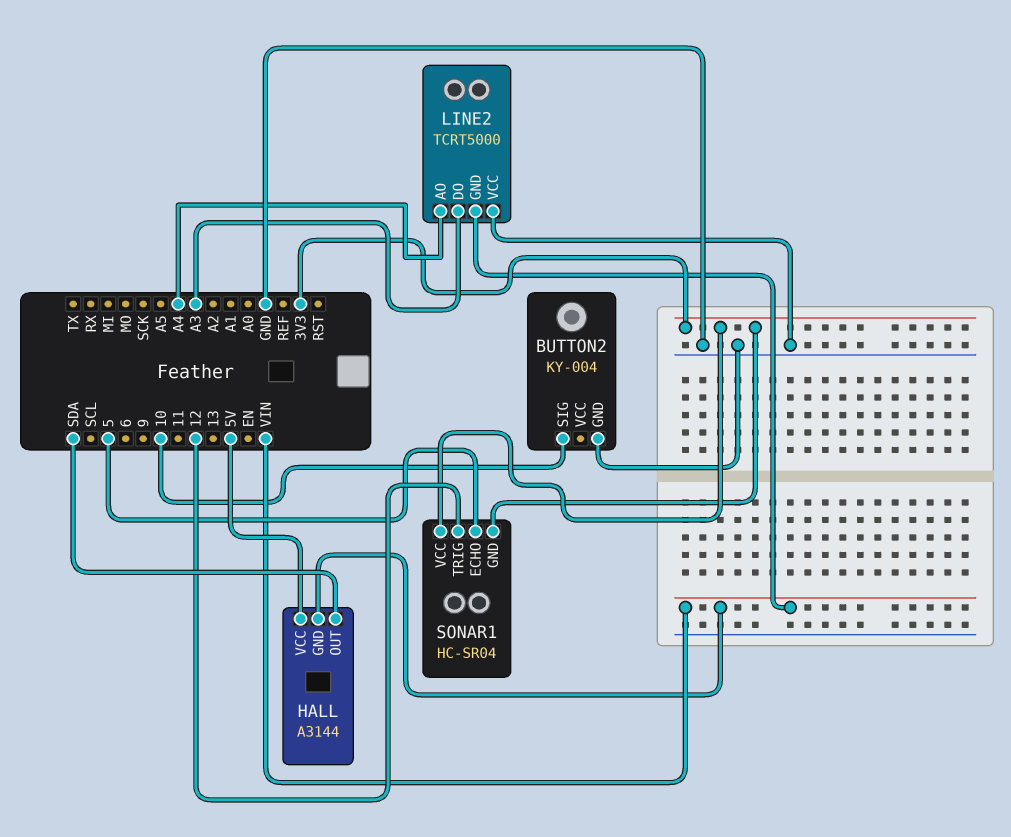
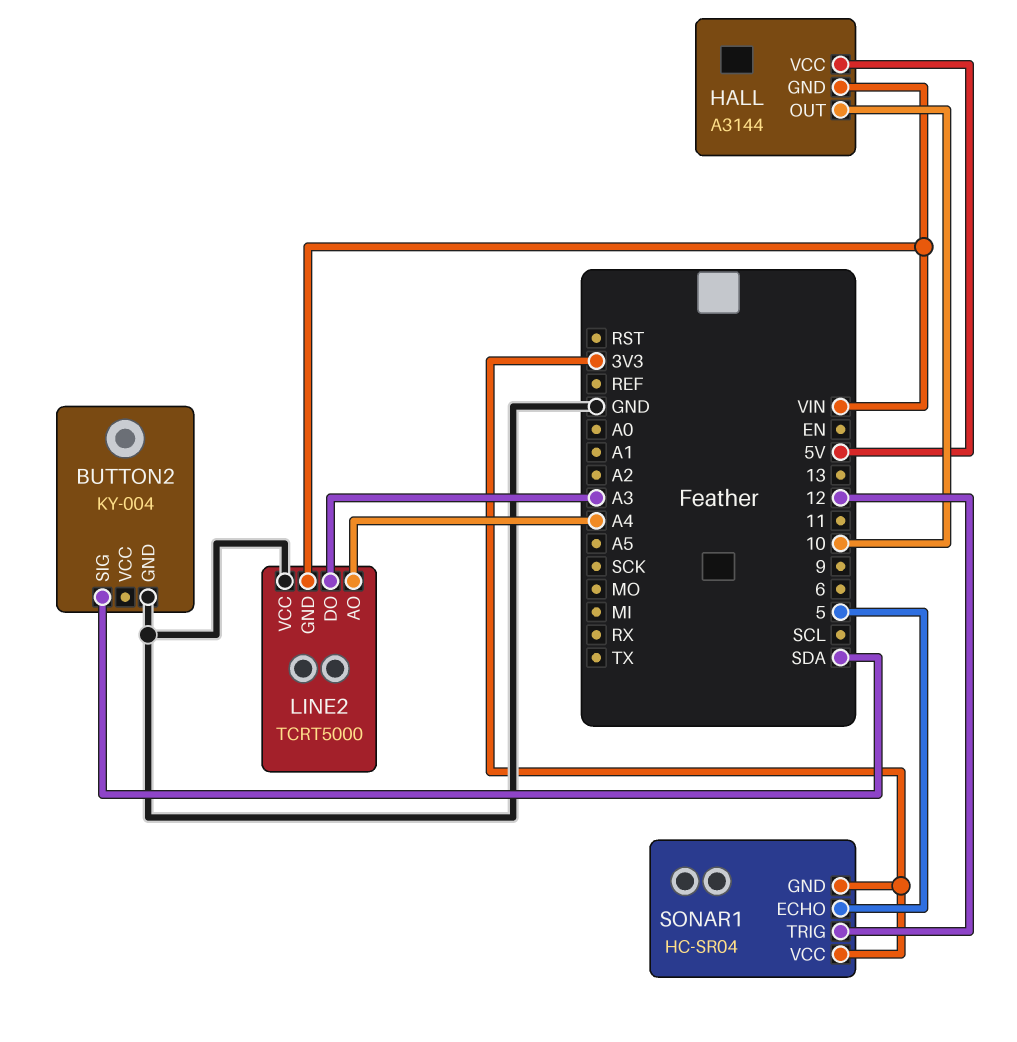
BUTTON2 pin SIG: 10 -> SDA
HALL pin OUT: SDA -> 10

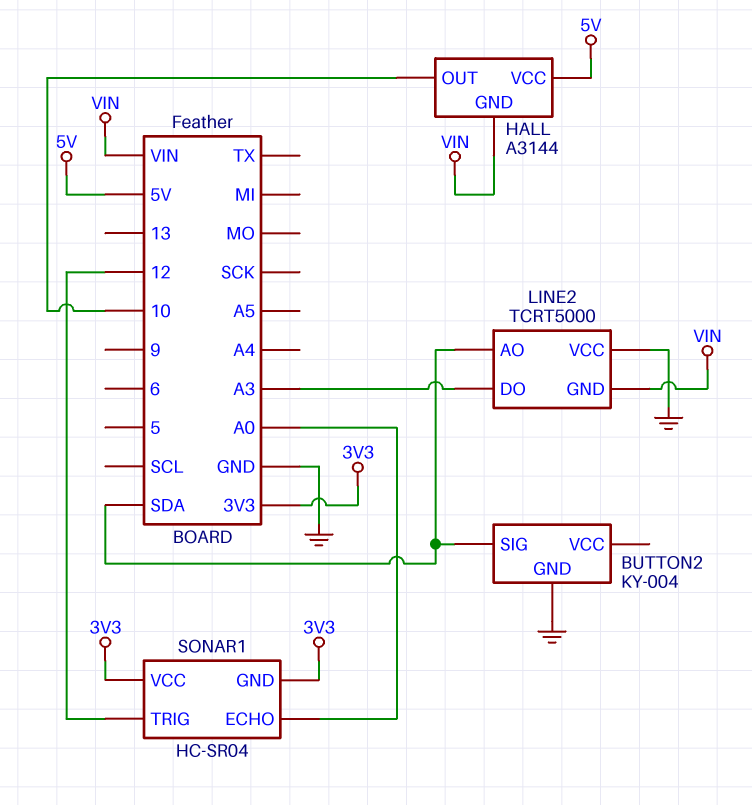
LINE2 pin AO: A4 -> SDA
SONAR1 pin ECHO: 5 -> A0

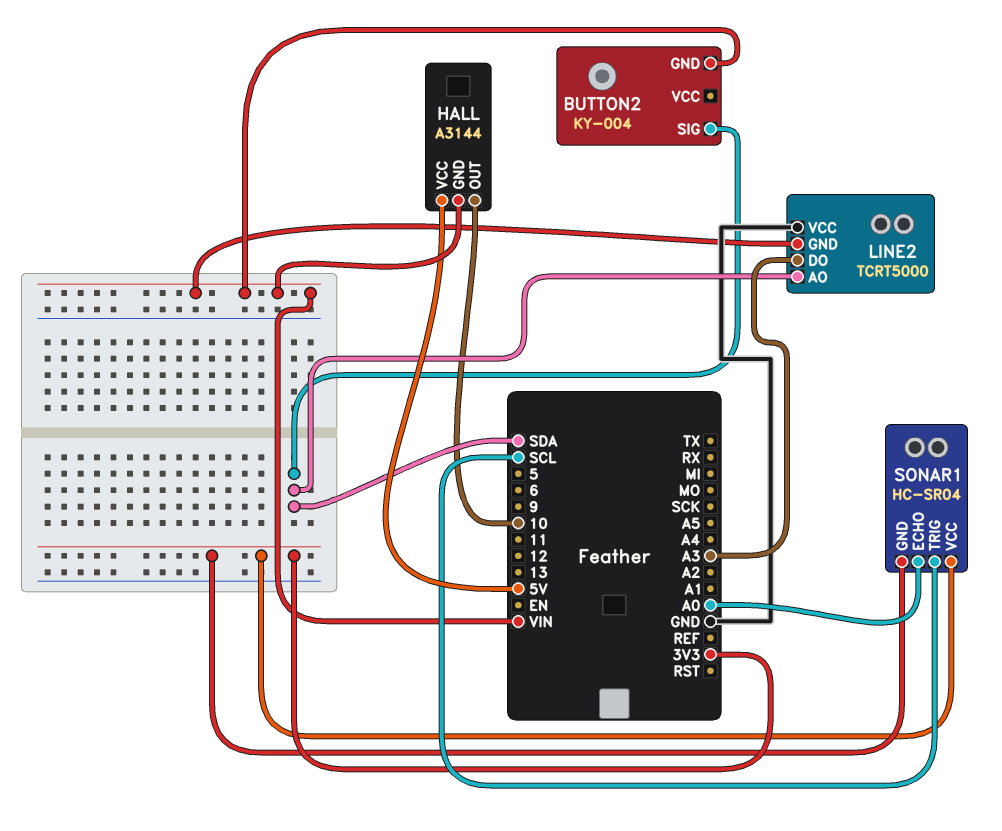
BUTTON2 pin GND: GND -> VIN
SONAR1 pin TRIG: 12 -> SCL

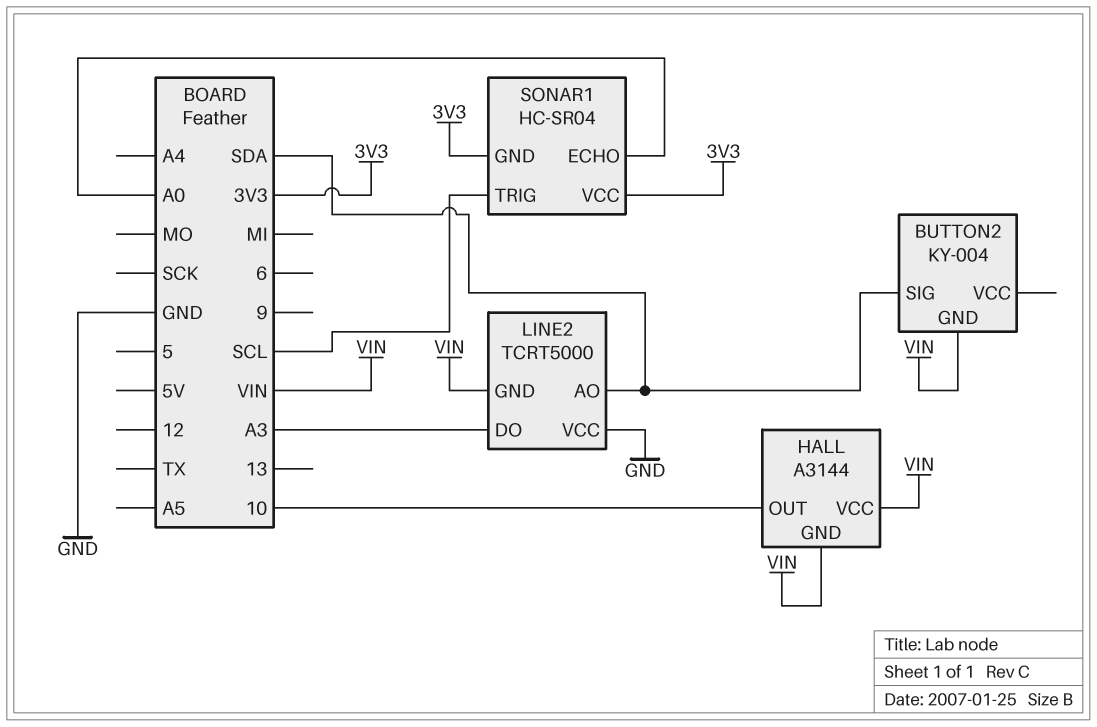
HALL pin VCC: 5V -> VIN

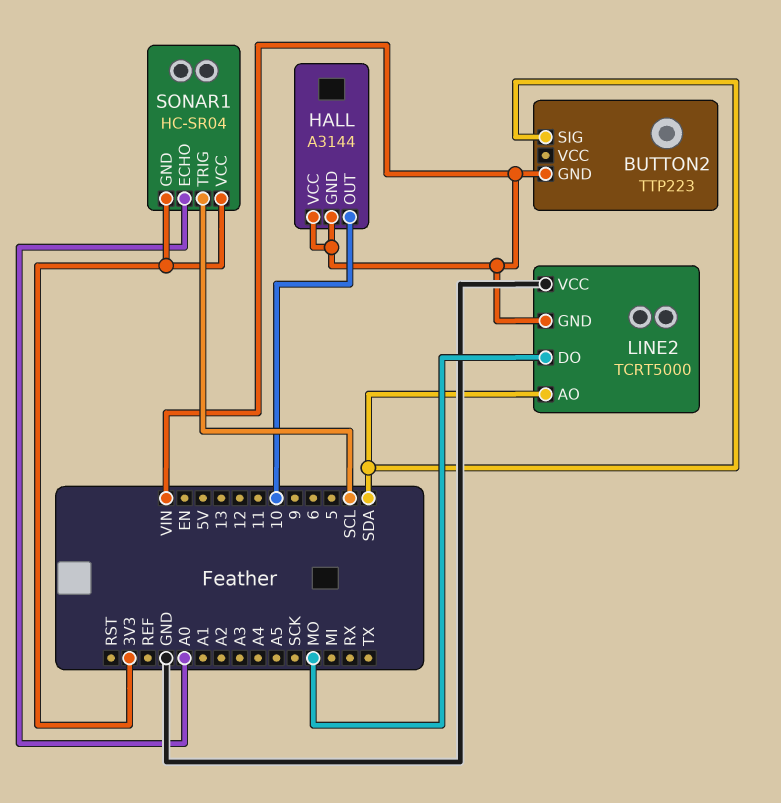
BUTTON2: KY-004 -> TTP223
LINE2 pin DO: A3 -> MO

